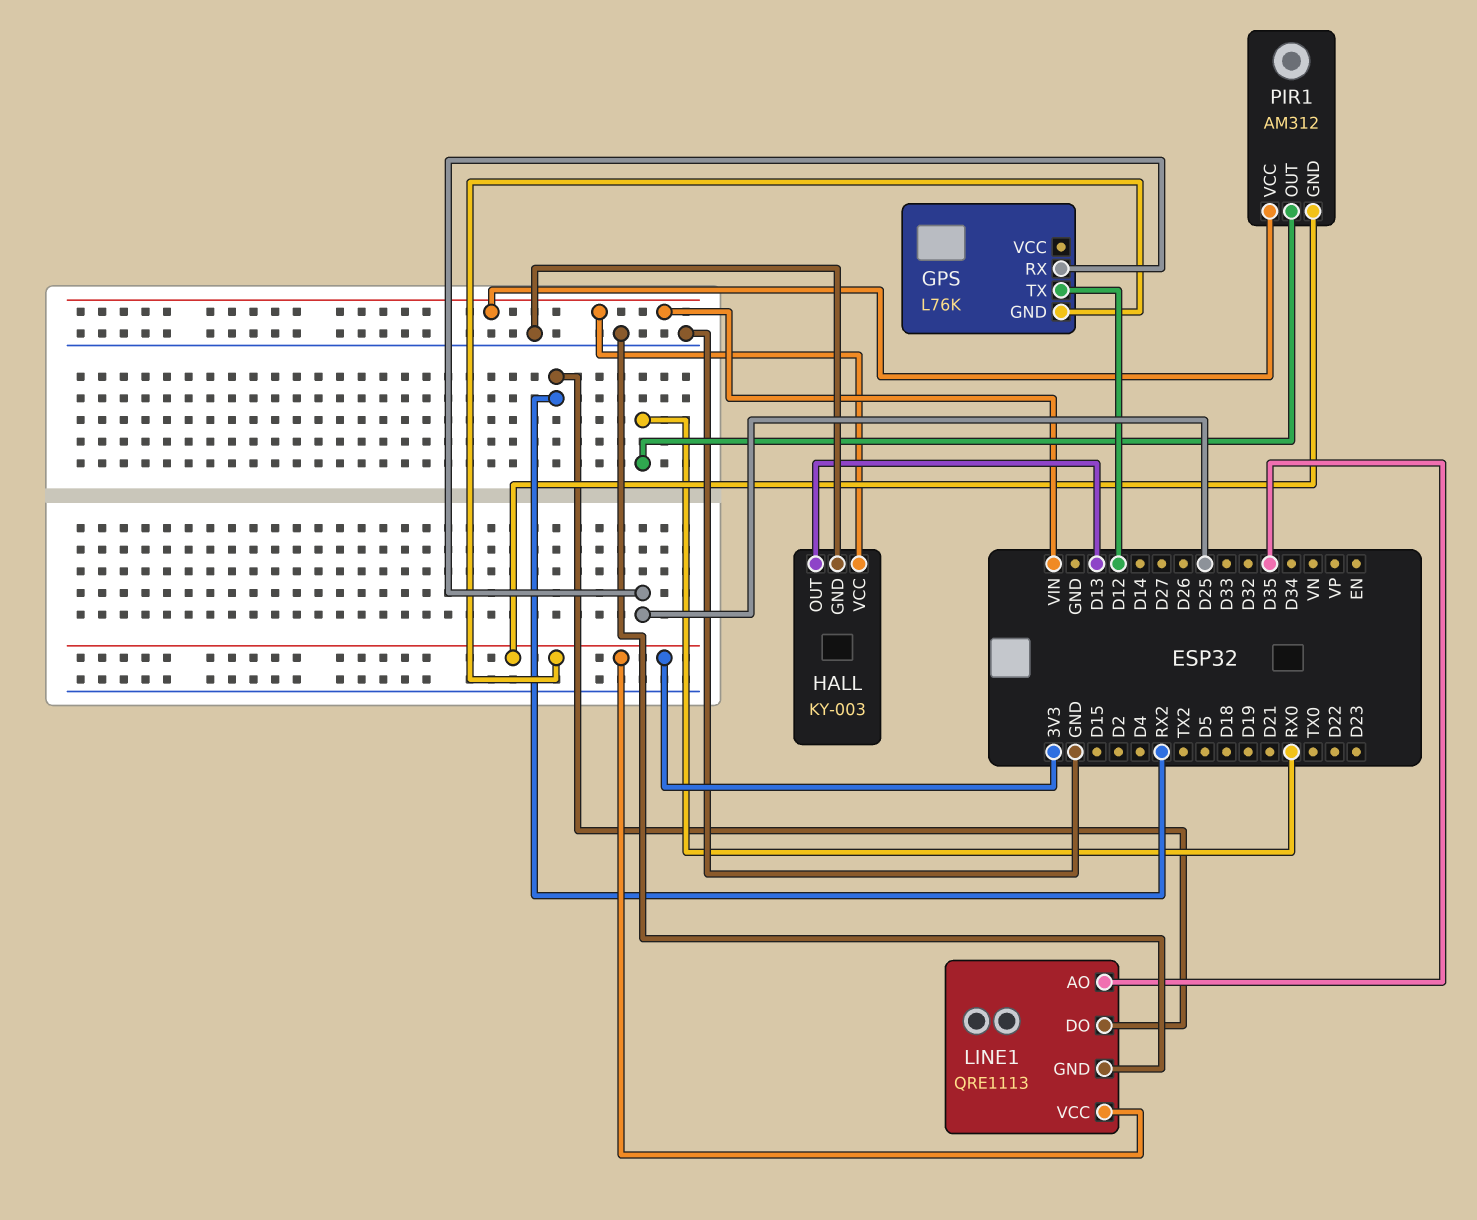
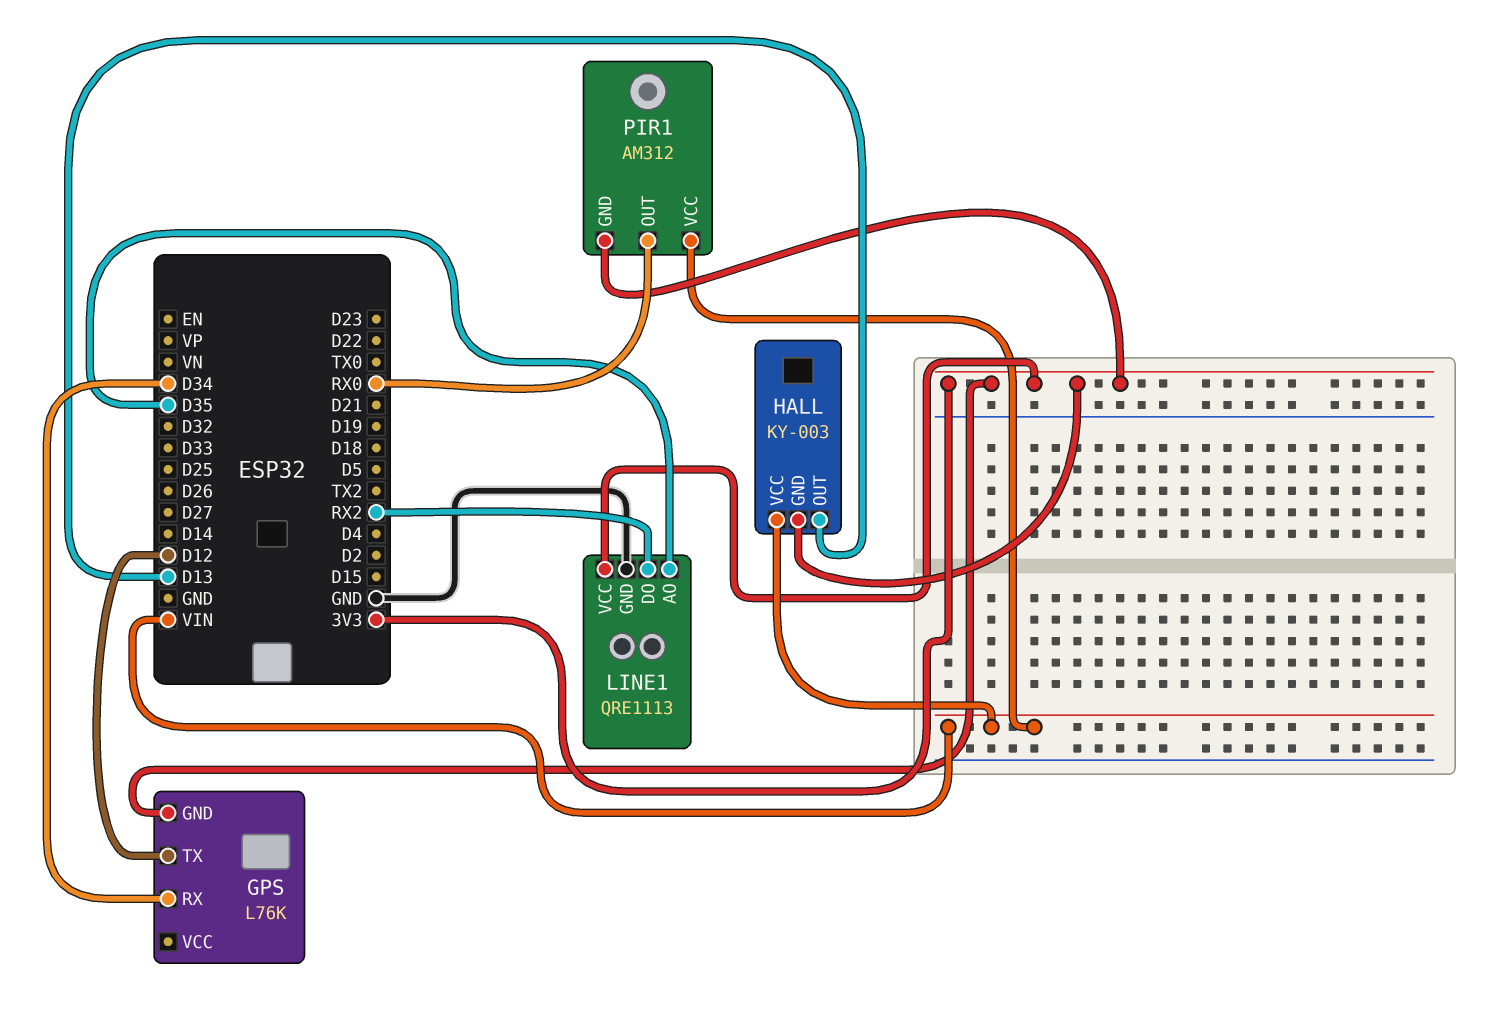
GPS pin RX: D25 -> D34
HALL pin GND: GND -> 3V3

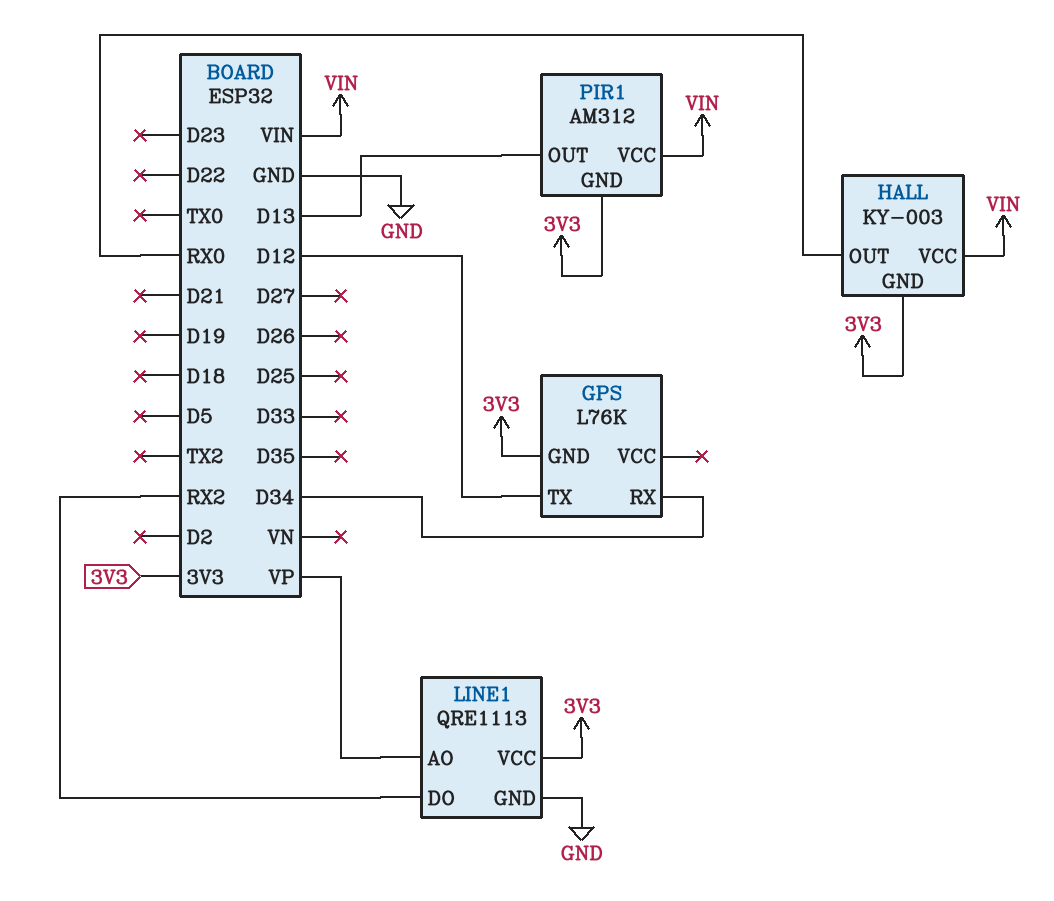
HALL pin OUT: D13 -> RX0
LINE1 pin AO: D35 -> VP
PIR1 pin OUT: RX0 -> D13

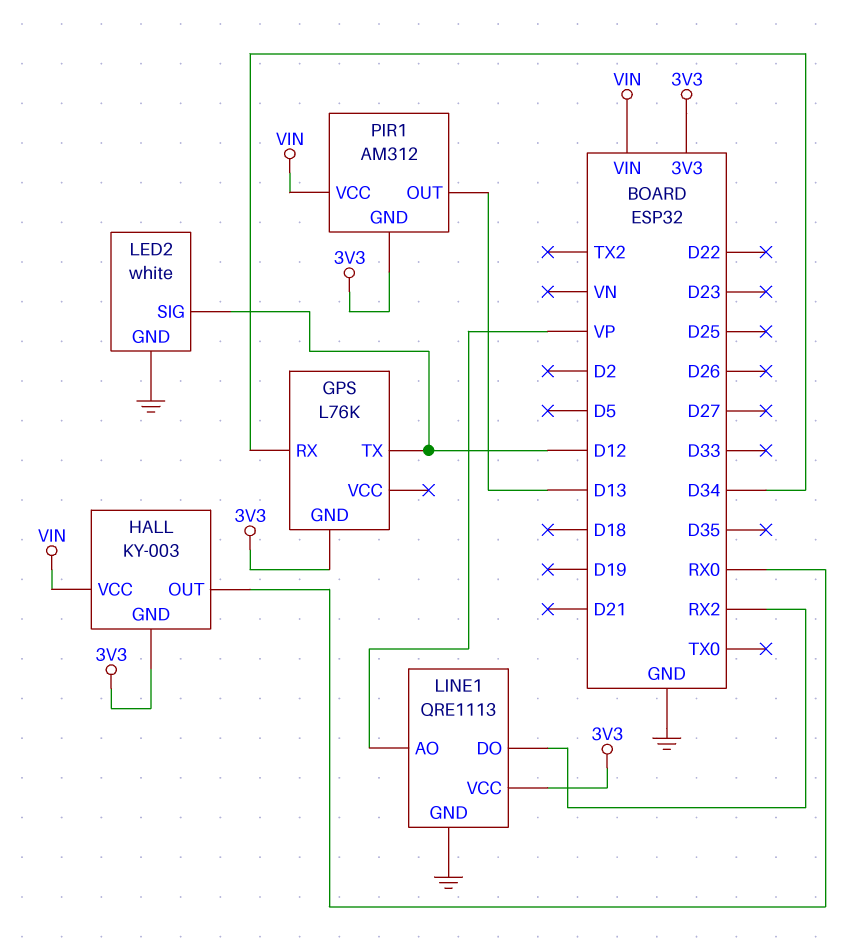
LED2: none -> white
LED2 pin GND: none -> GND
LED2 pin SIG: none -> D12

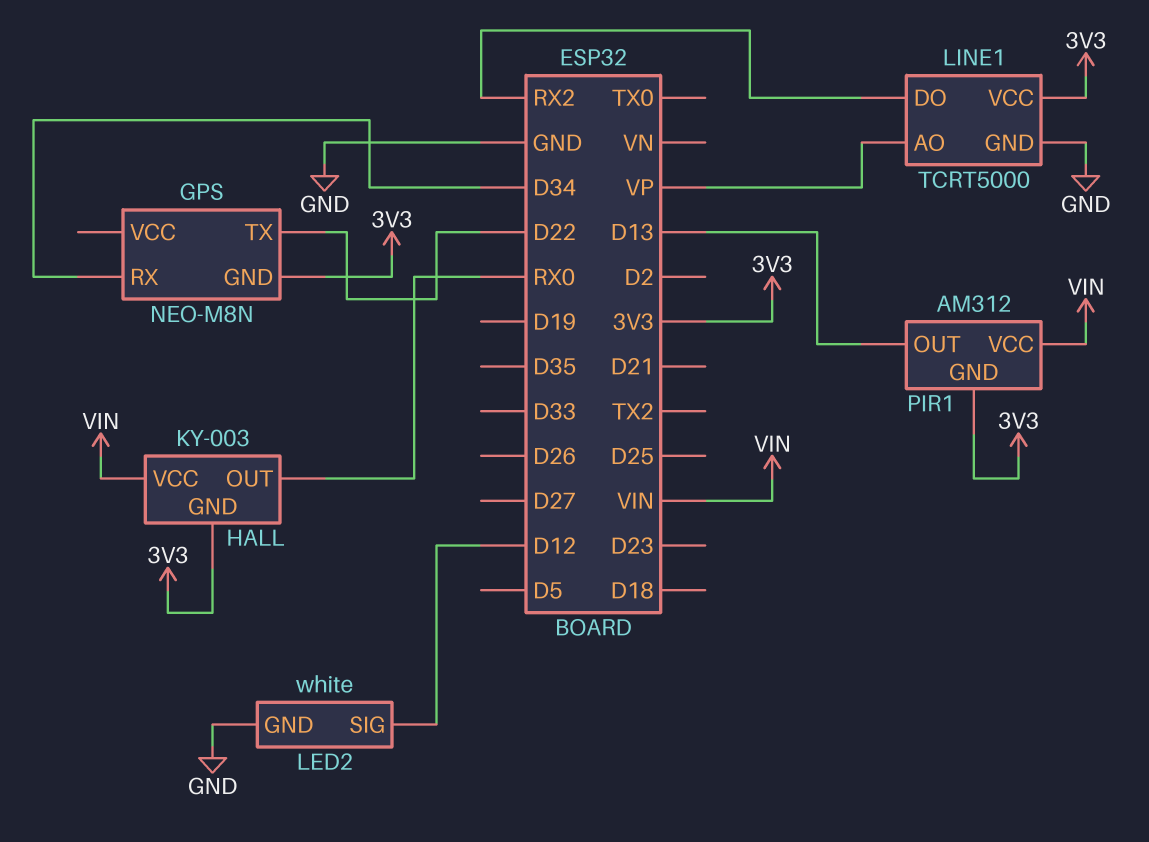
GPS: L76K -> NEO-M8N
GPS pin TX: D12 -> D22
LINE1: QRE1113 -> TCRT5000

